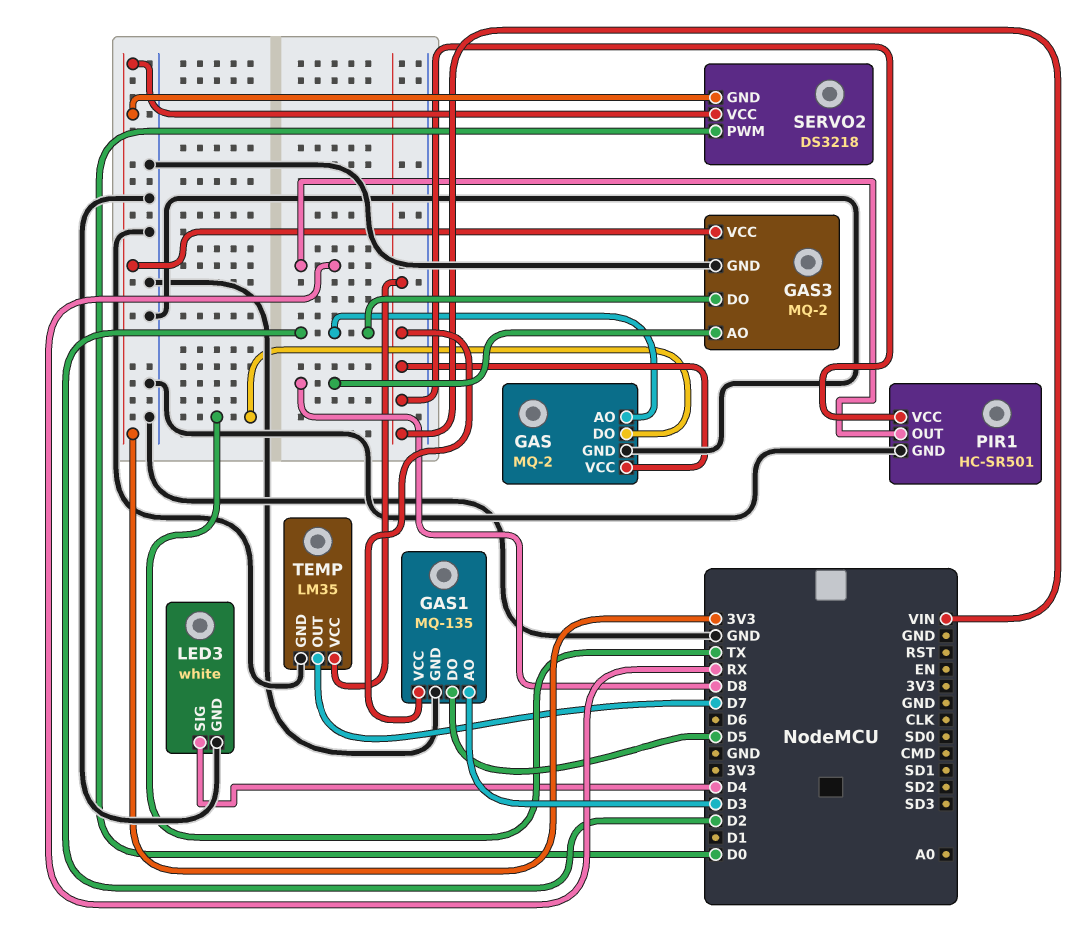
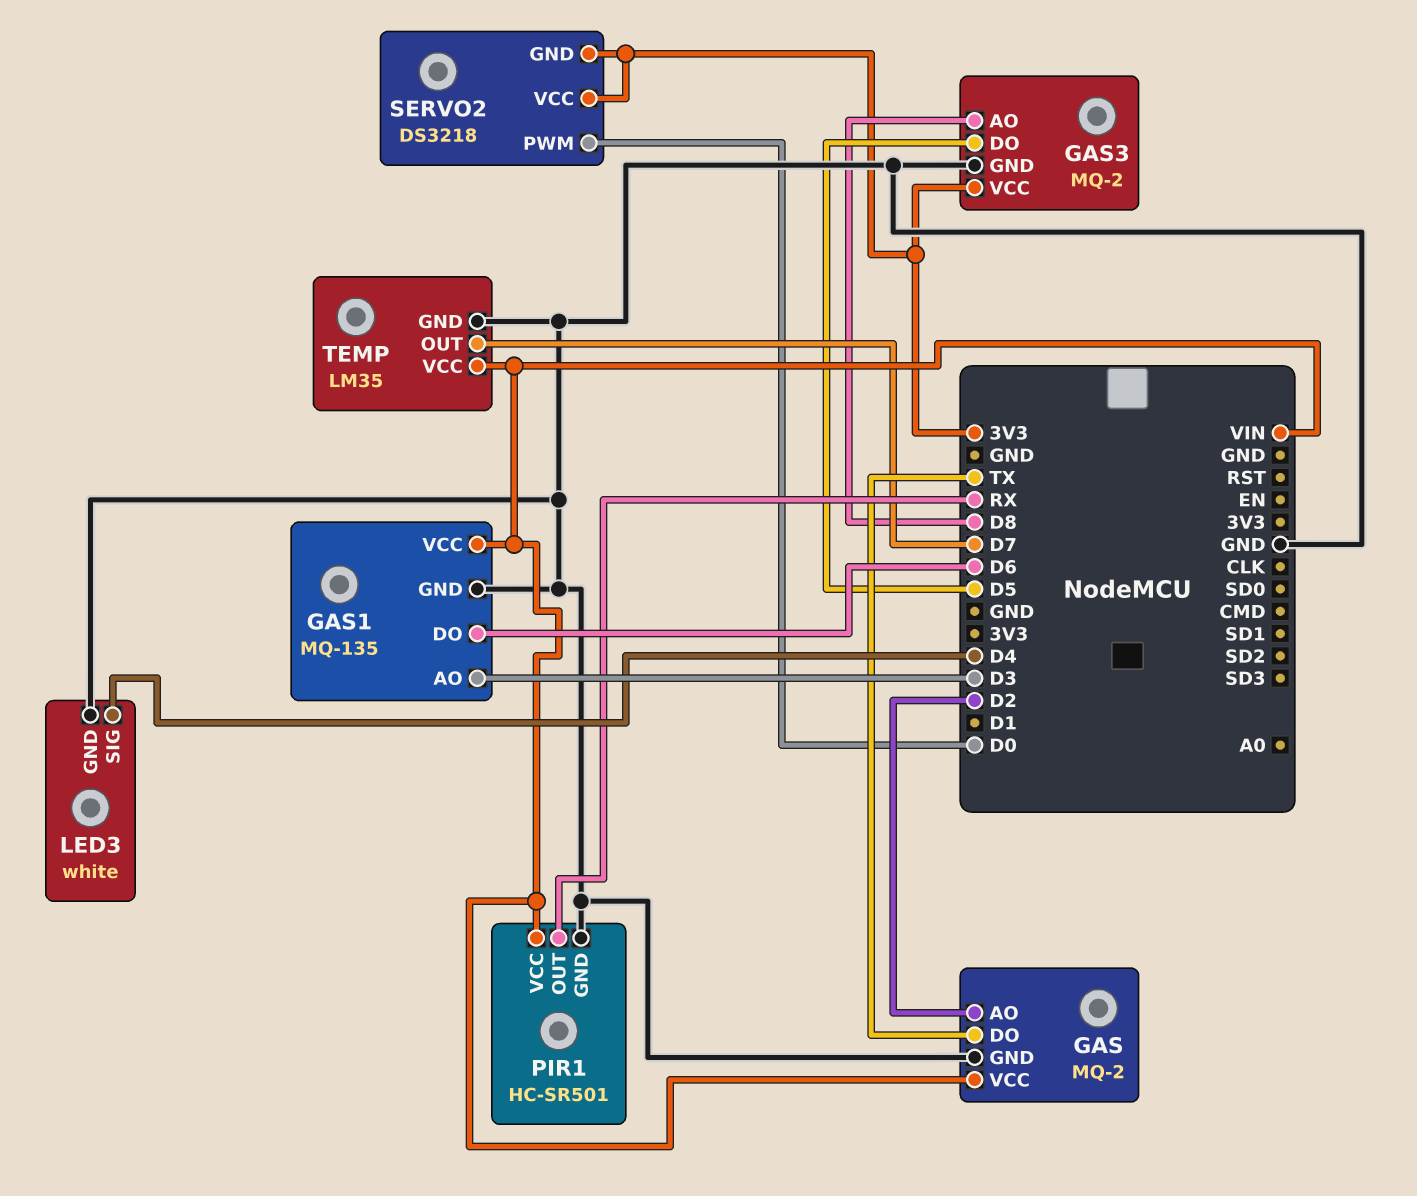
GAS1 pin DO: D5 -> D6
GAS3 pin DO: D2 -> D5

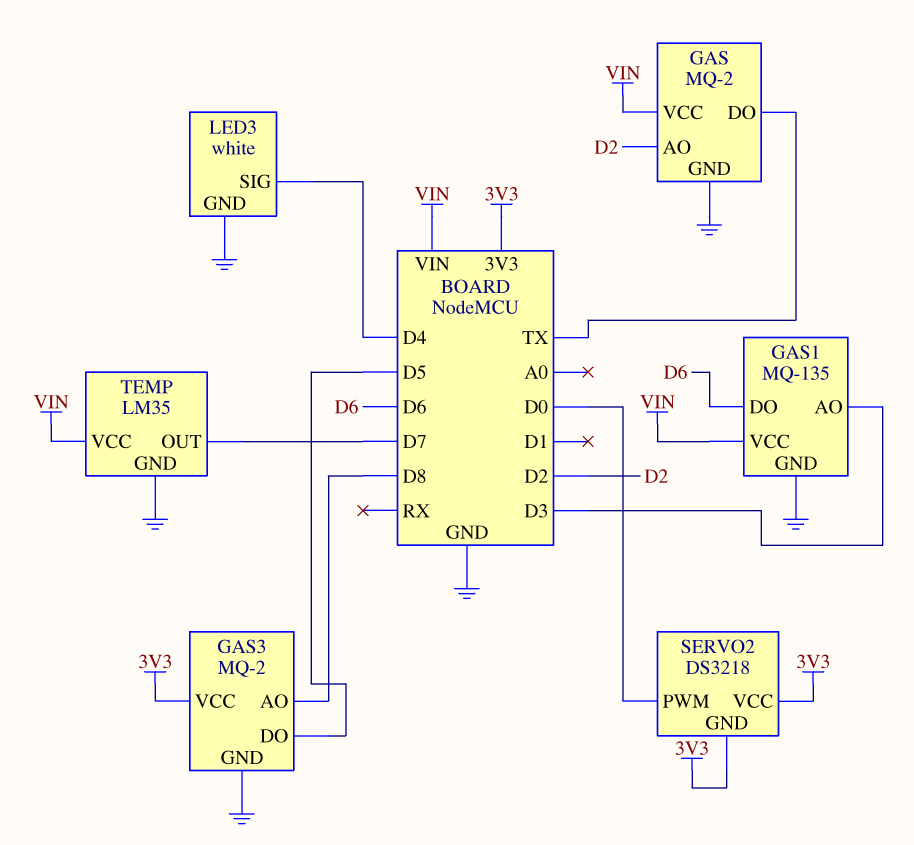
PIR1: HC-SR501 -> none
PIR1 pin GND: GND -> none
PIR1 pin OUT: RX -> none
PIR1 pin VCC: VIN -> none

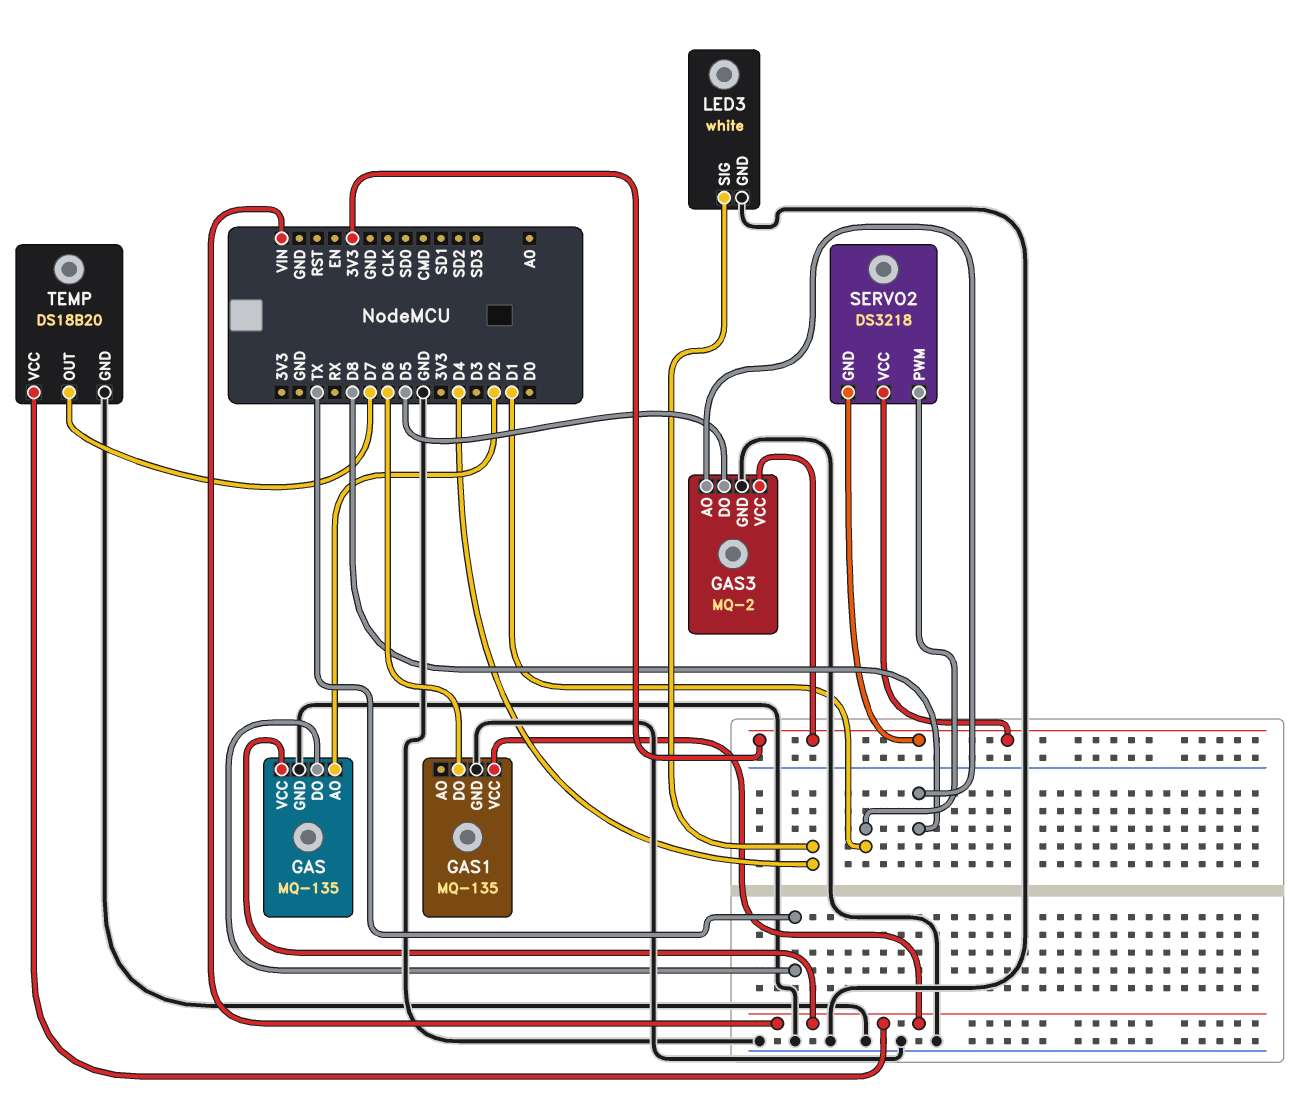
GAS: MQ-2 -> MQ-135
GAS1 pin AO: D3 -> none
SERVO2 pin PWM: D0 -> D1
TEMP: LM35 -> DS18B20

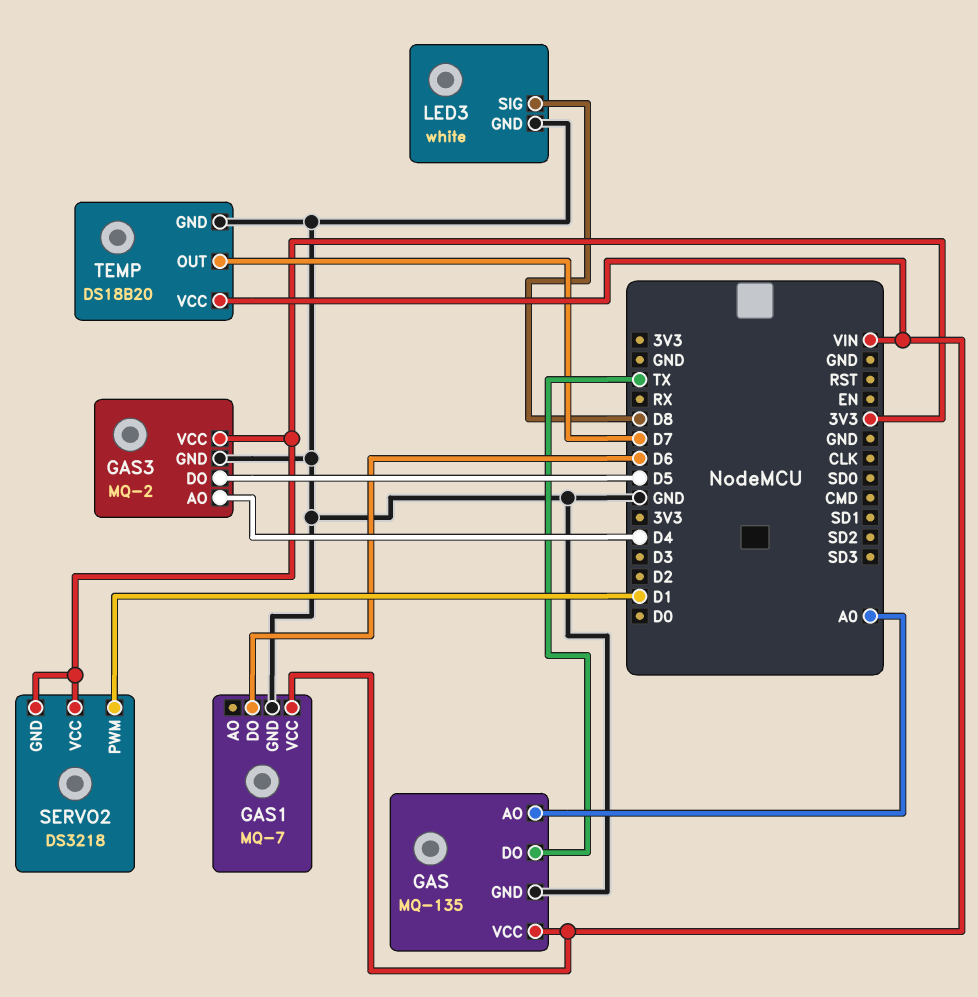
GAS pin AO: D2 -> A0
GAS1: MQ-135 -> MQ-7
GAS3 pin AO: D8 -> D4
LED3 pin SIG: D4 -> D8

